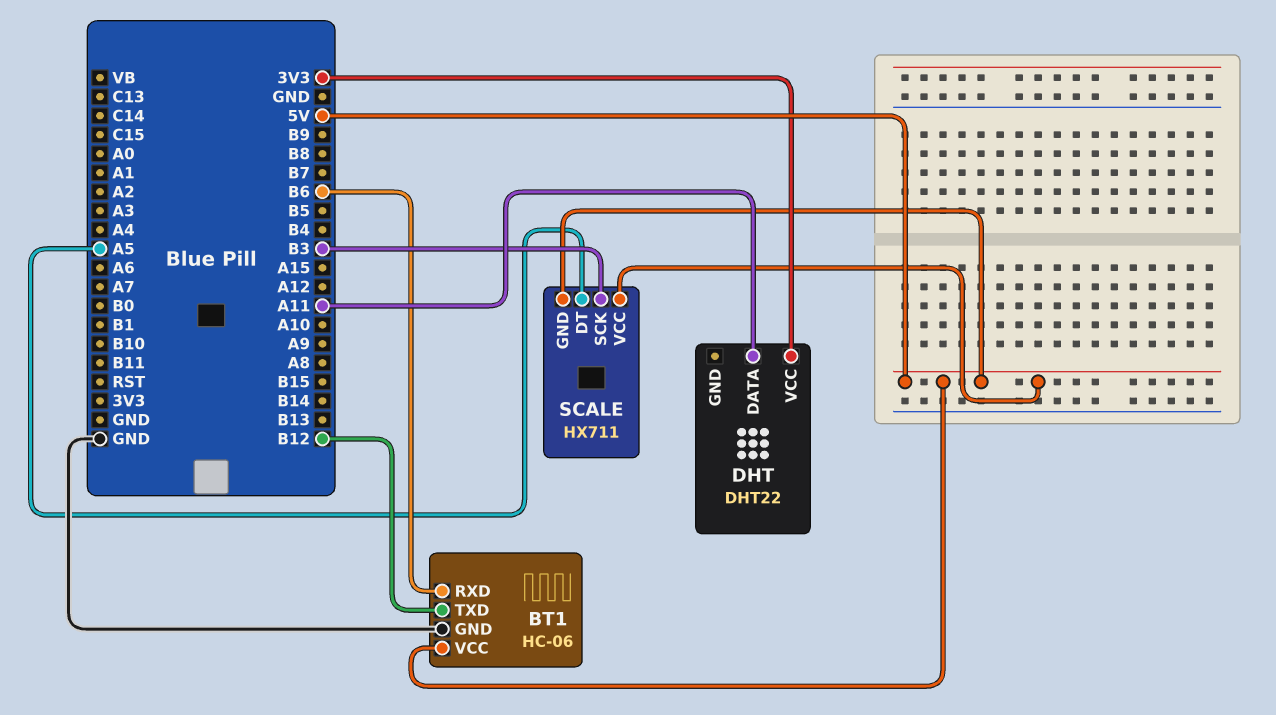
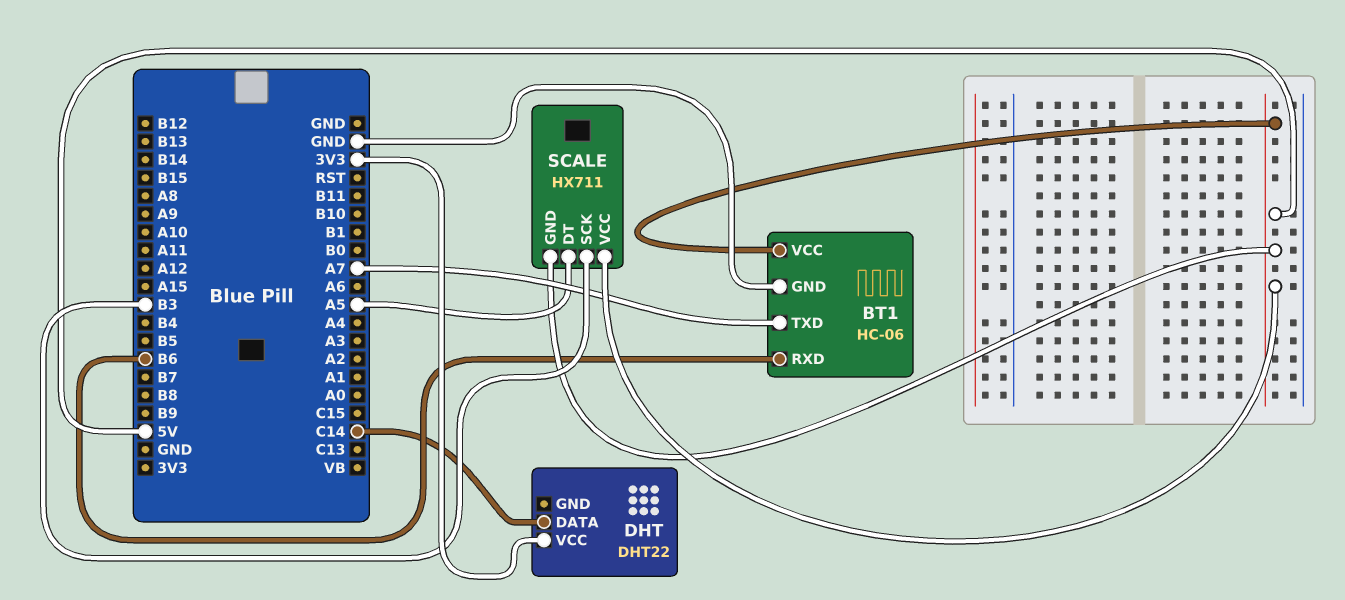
BT1 pin TXD: B12 -> A7
DHT pin DATA: A11 -> C14

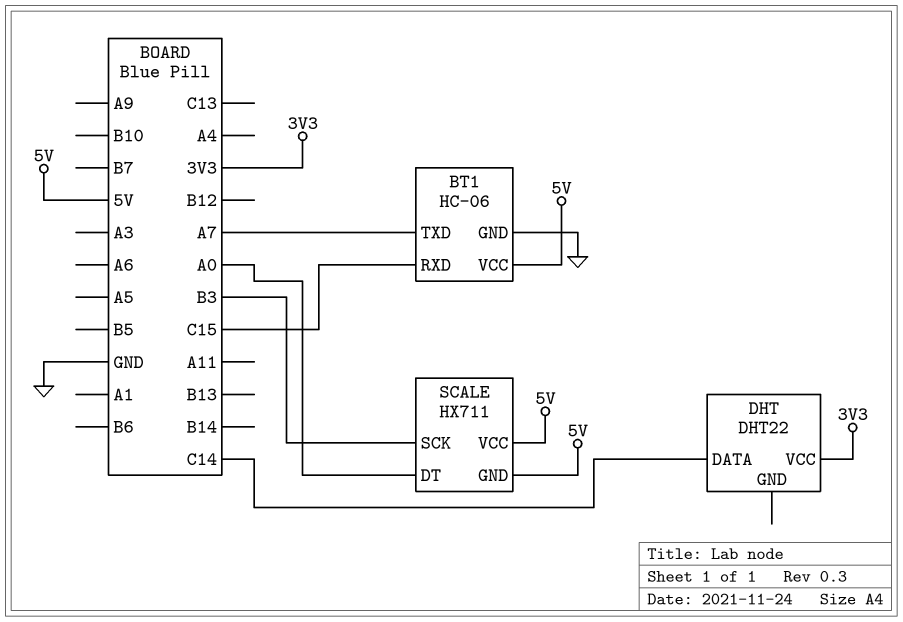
BT1 pin RXD: B6 -> C15
SCALE pin DT: A5 -> A0

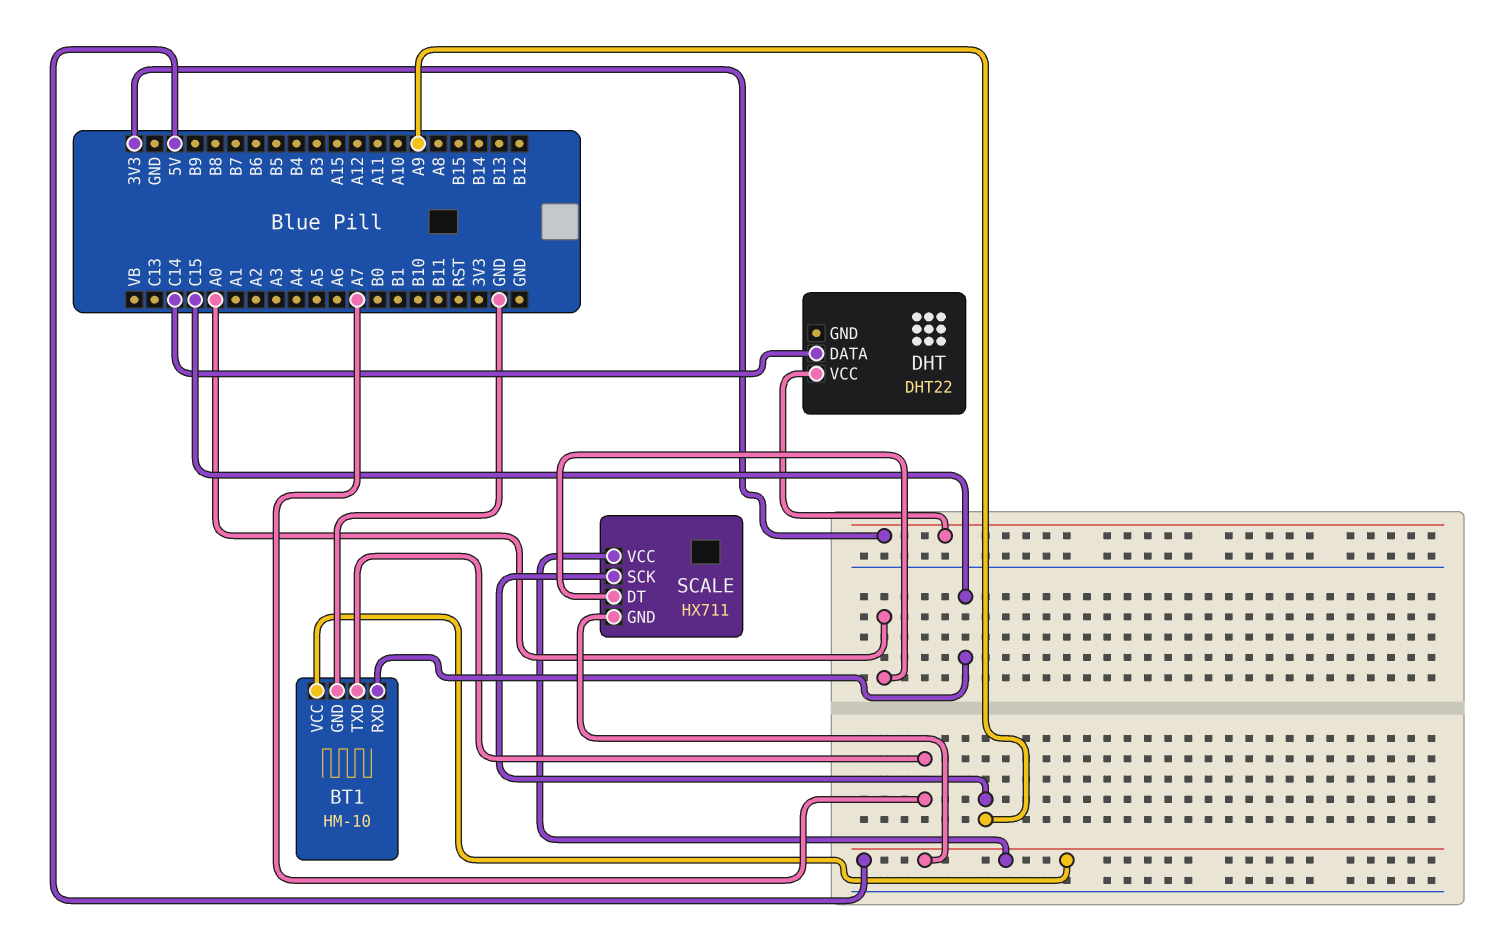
BT1: HC-06 -> HM-10
SCALE pin SCK: B3 -> A9

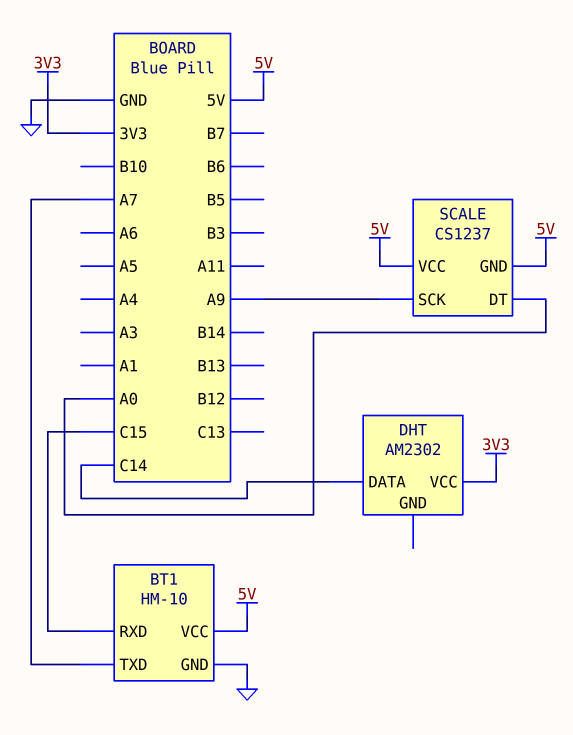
DHT: DHT22 -> AM2302
SCALE: HX711 -> CS1237

